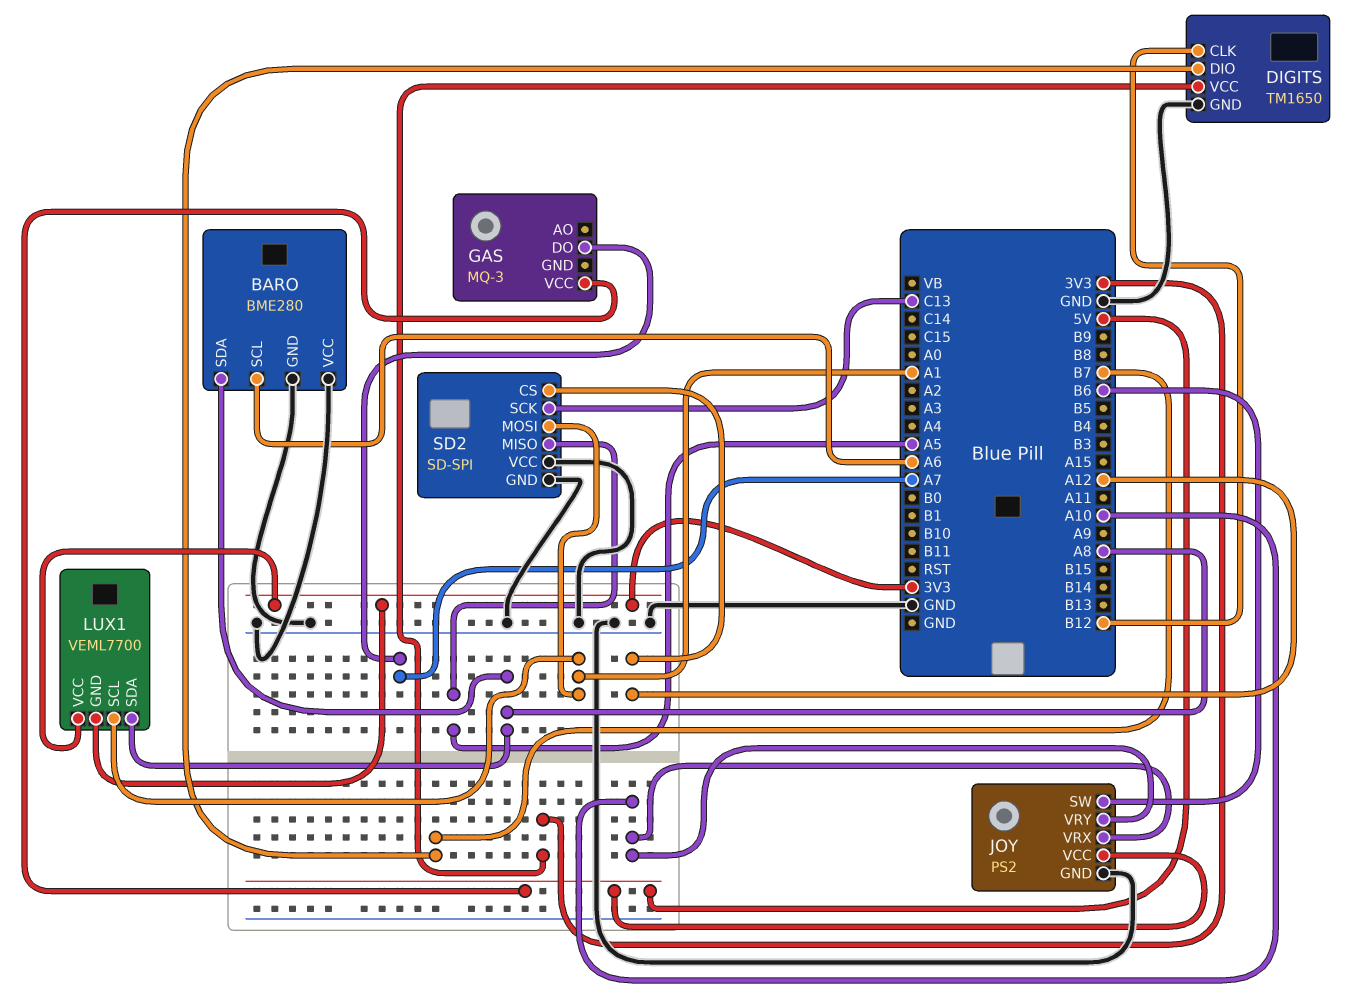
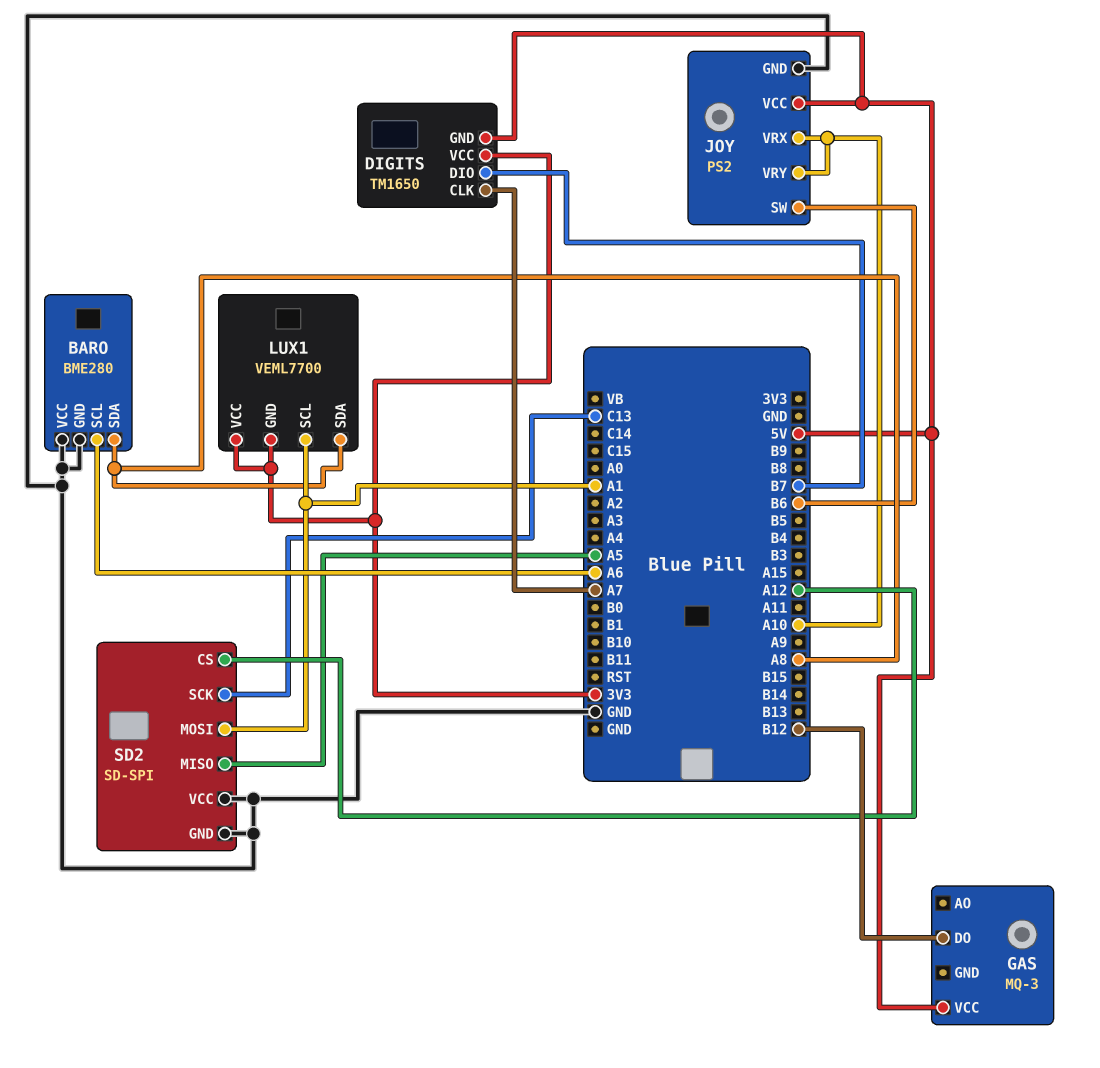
DIGITS pin CLK: B12 -> A7
DIGITS pin GND: GND -> 5V
GAS pin DO: A7 -> B12

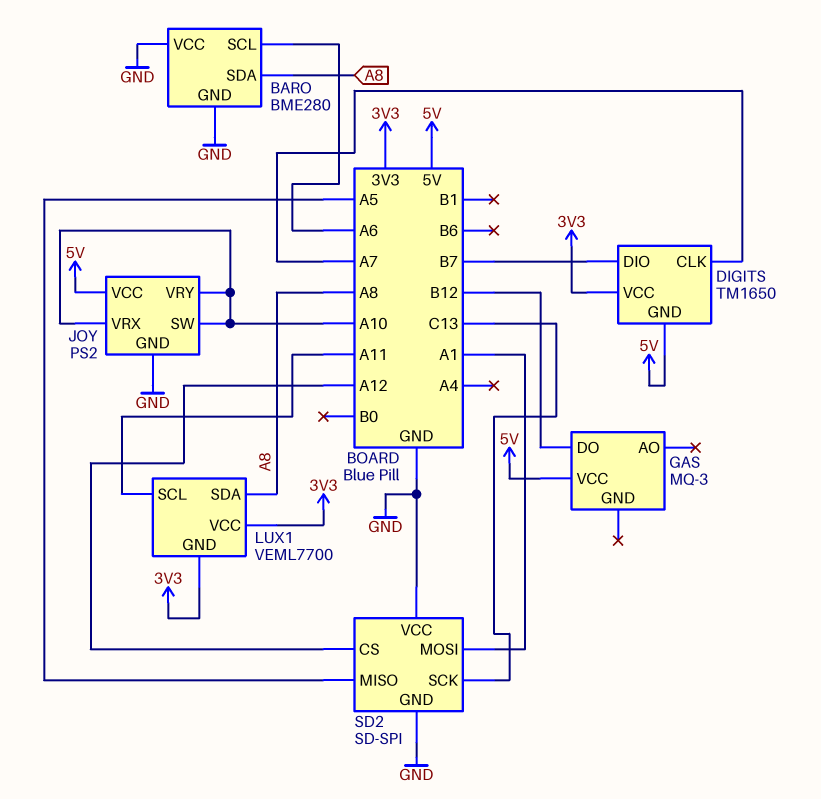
JOY pin SW: B6 -> A10
LUX1 pin SCL: A1 -> A11

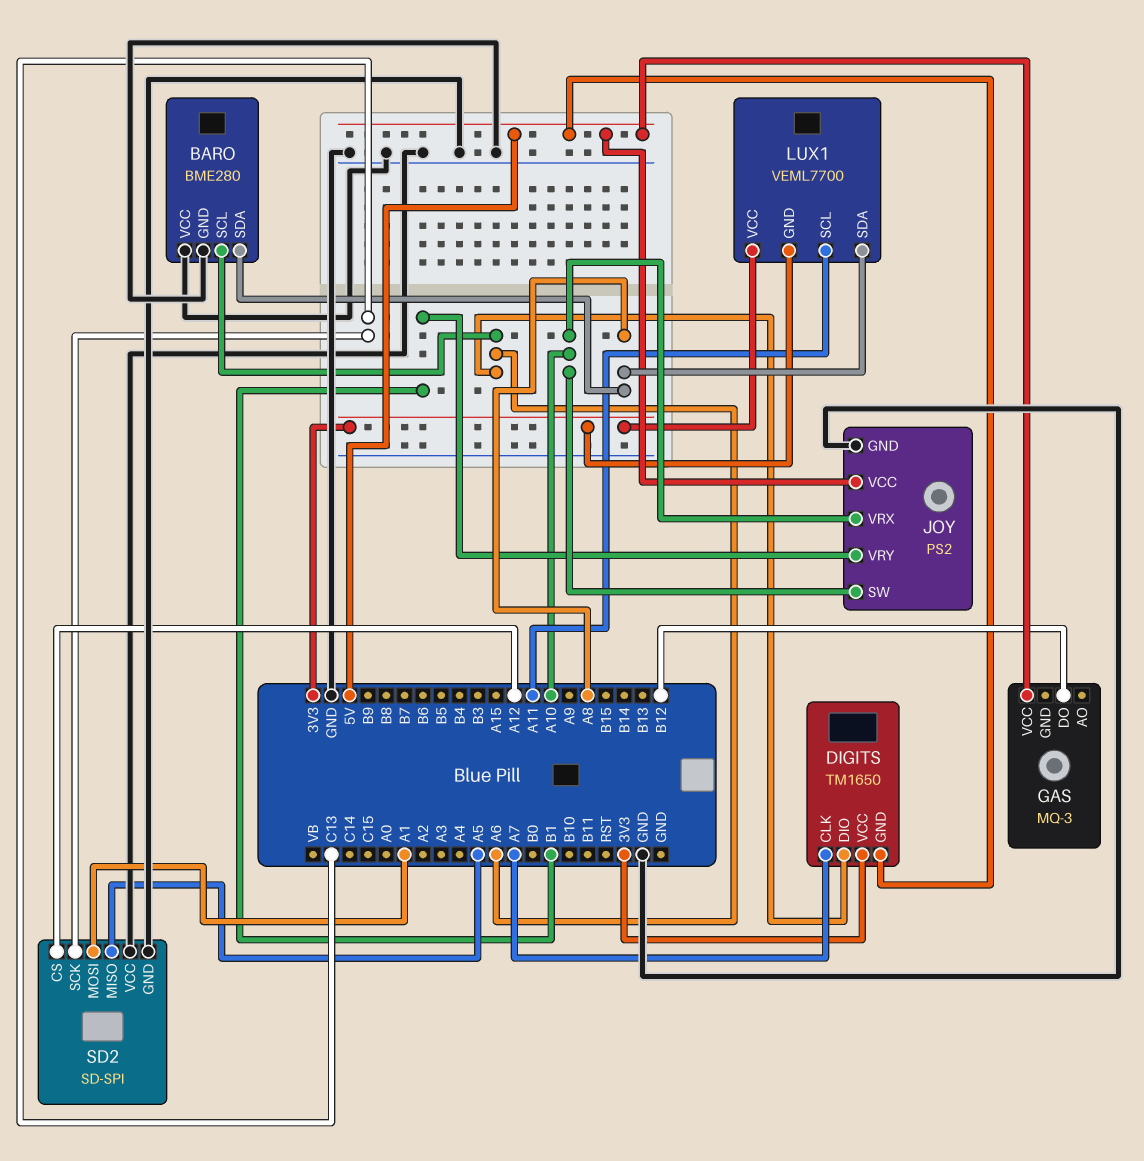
DIGITS pin DIO: B7 -> A6
JOY pin VRY: A10 -> B1

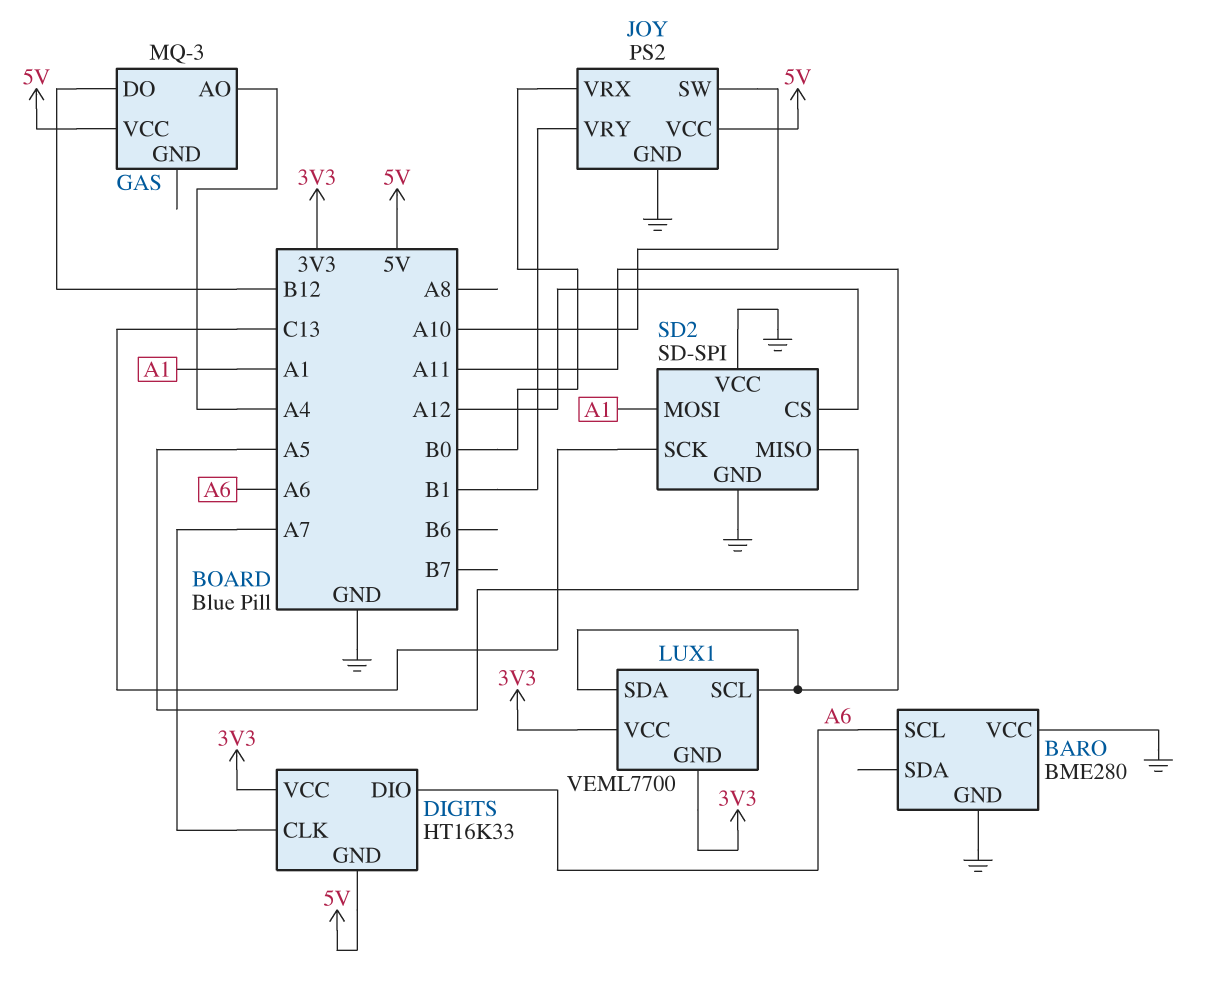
BARO pin SDA: A8 -> none
DIGITS: TM1650 -> HT16K33
GAS pin AO: none -> A4
JOY pin VRX: A10 -> B0
LUX1 pin SDA: A8 -> A11

